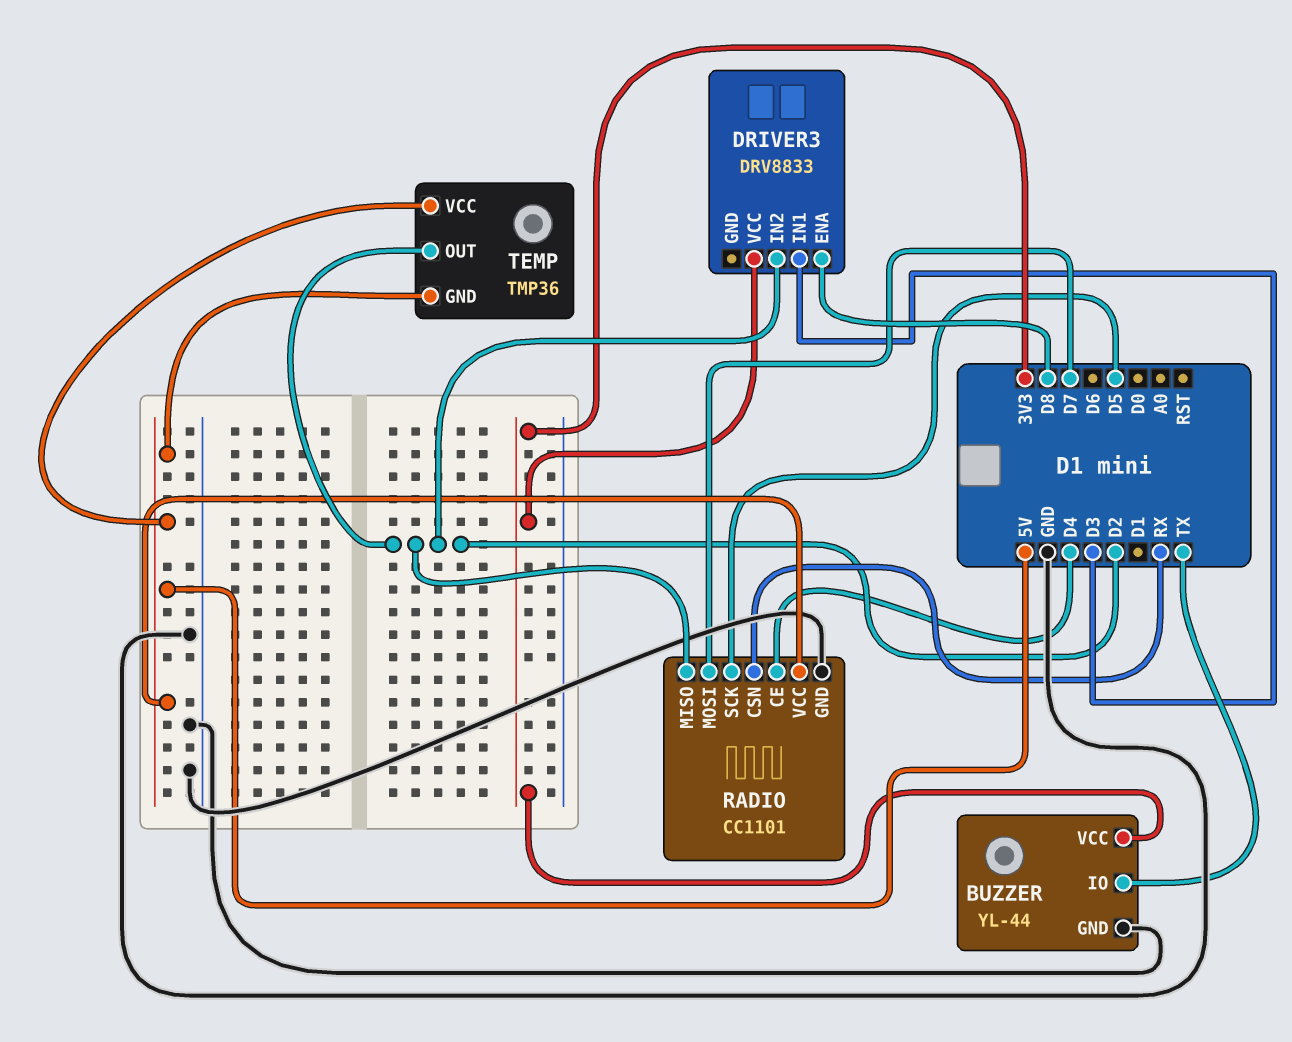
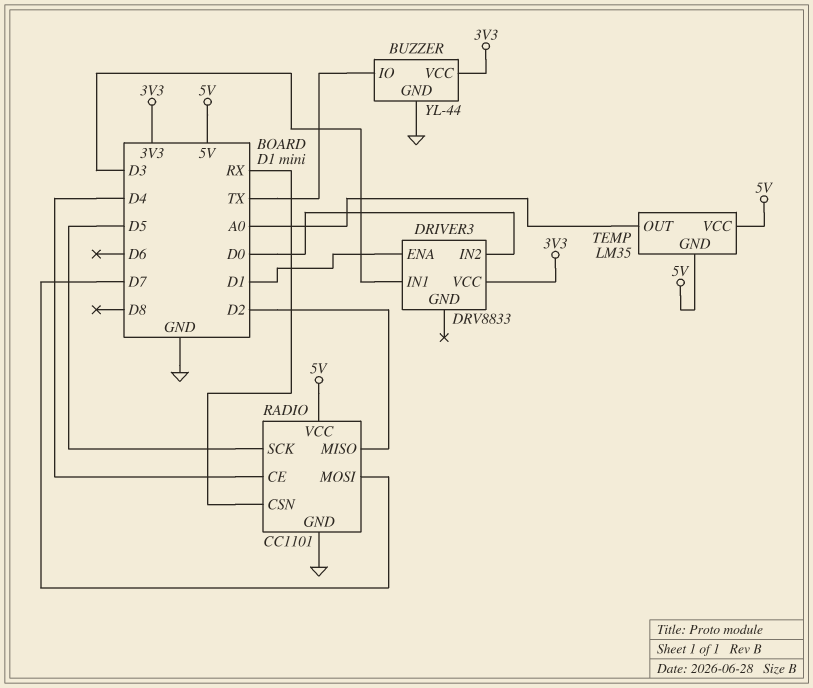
DRIVER3 pin ENA: D8 -> D1
DRIVER3 pin IN2: D2 -> D0
TEMP: TMP36 -> LM35
TEMP pin OUT: D2 -> A0

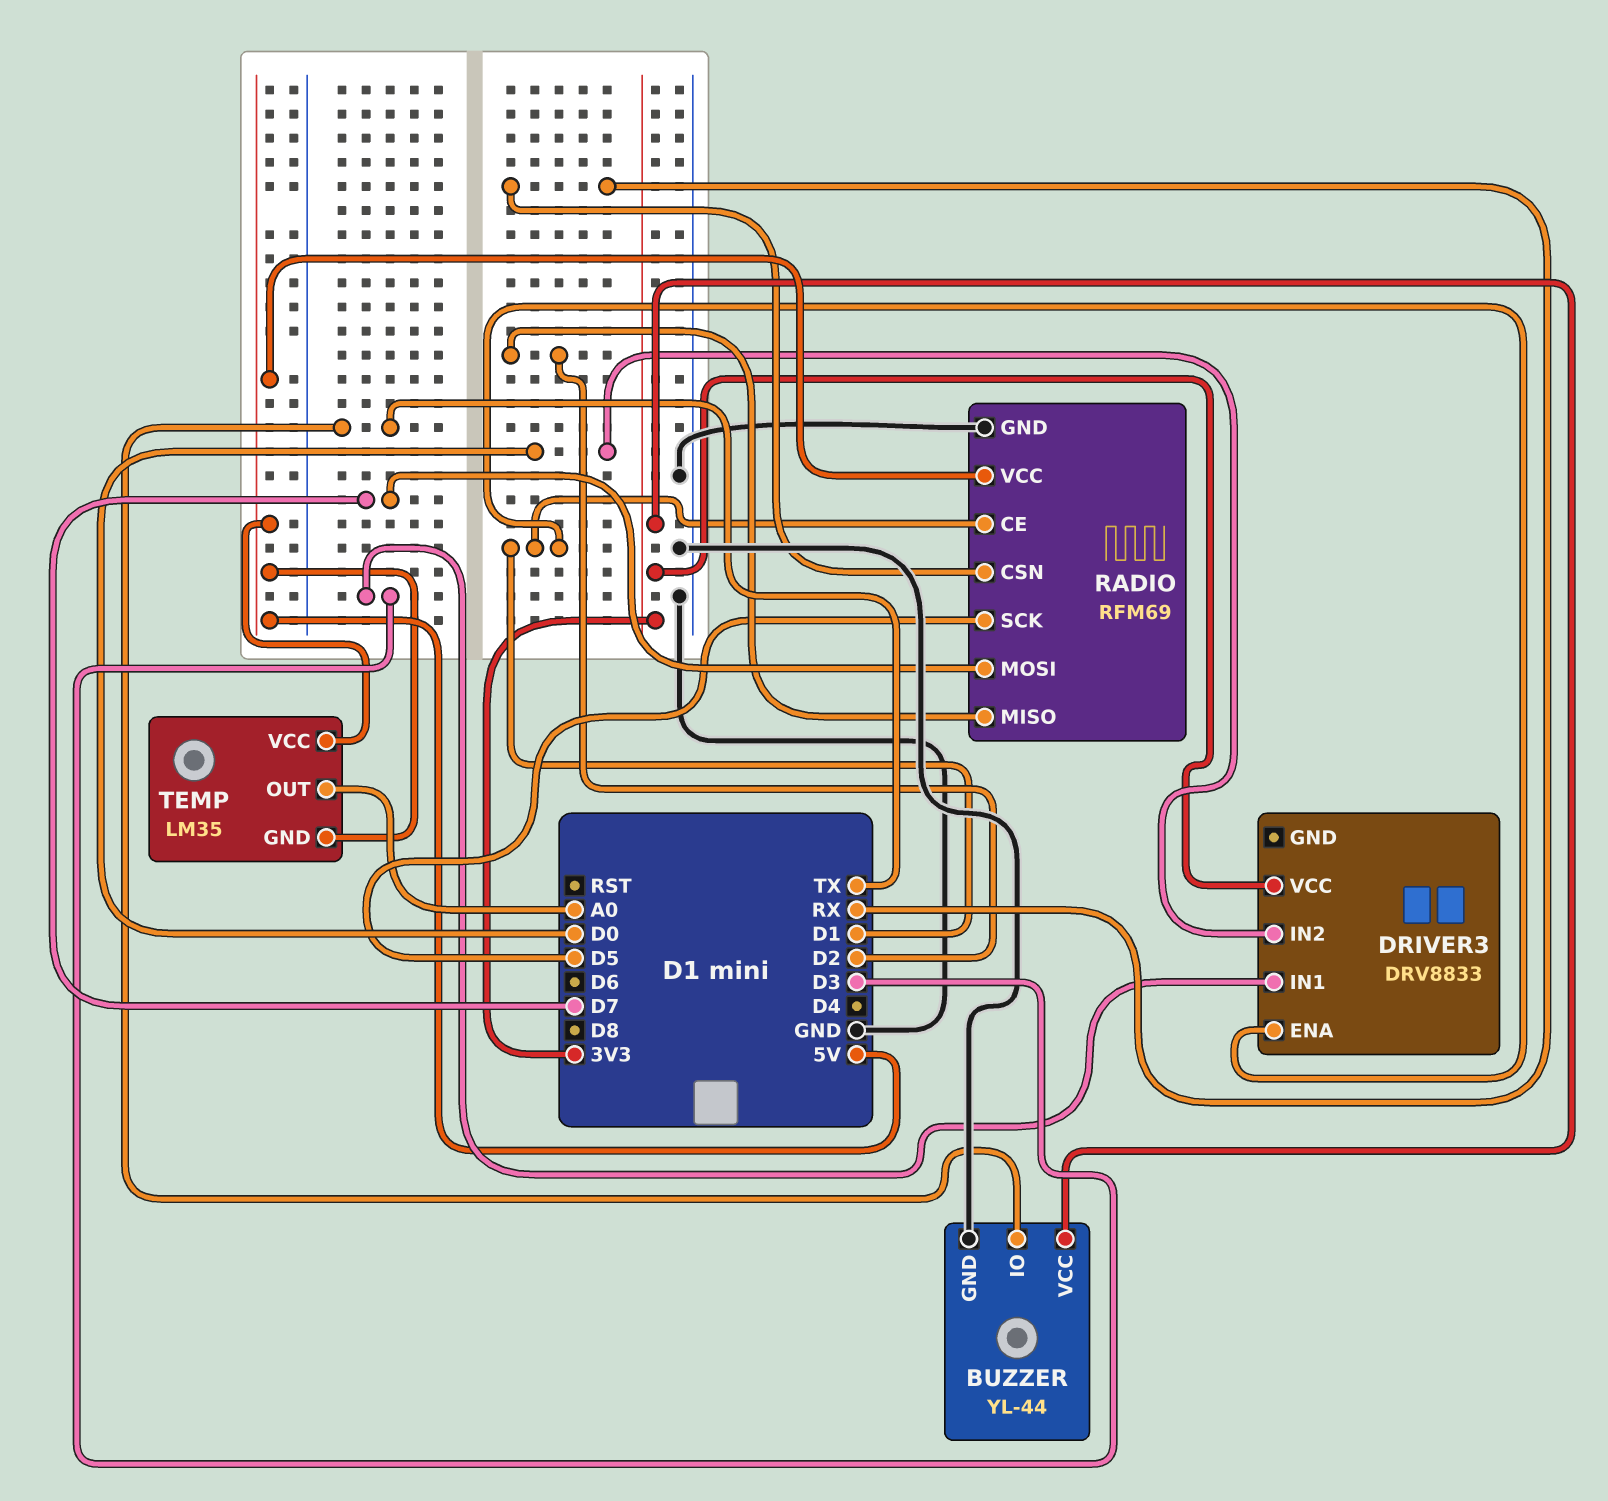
RADIO: CC1101 -> RFM69
RADIO pin CE: D4 -> D1

